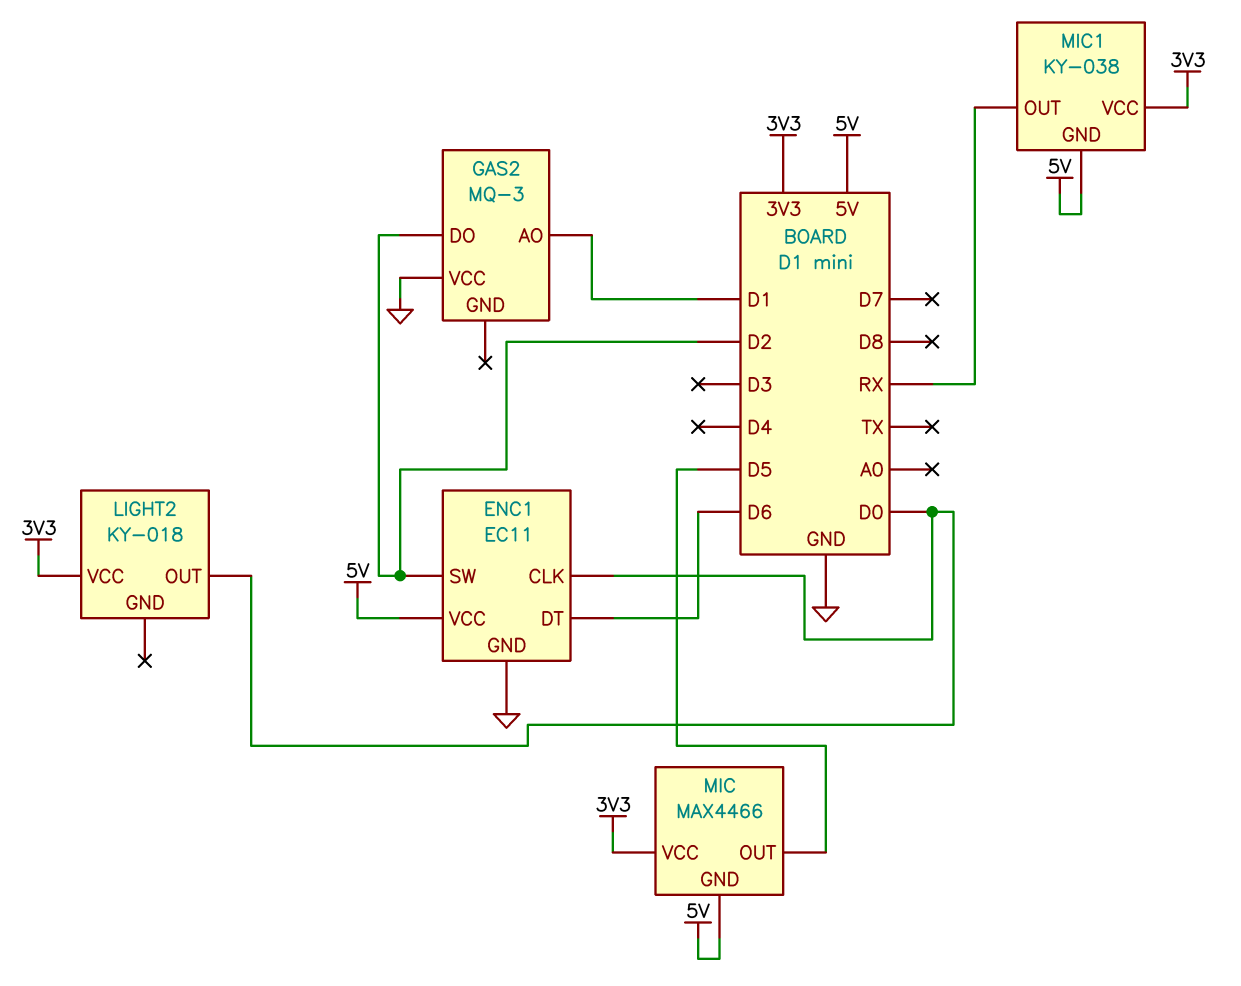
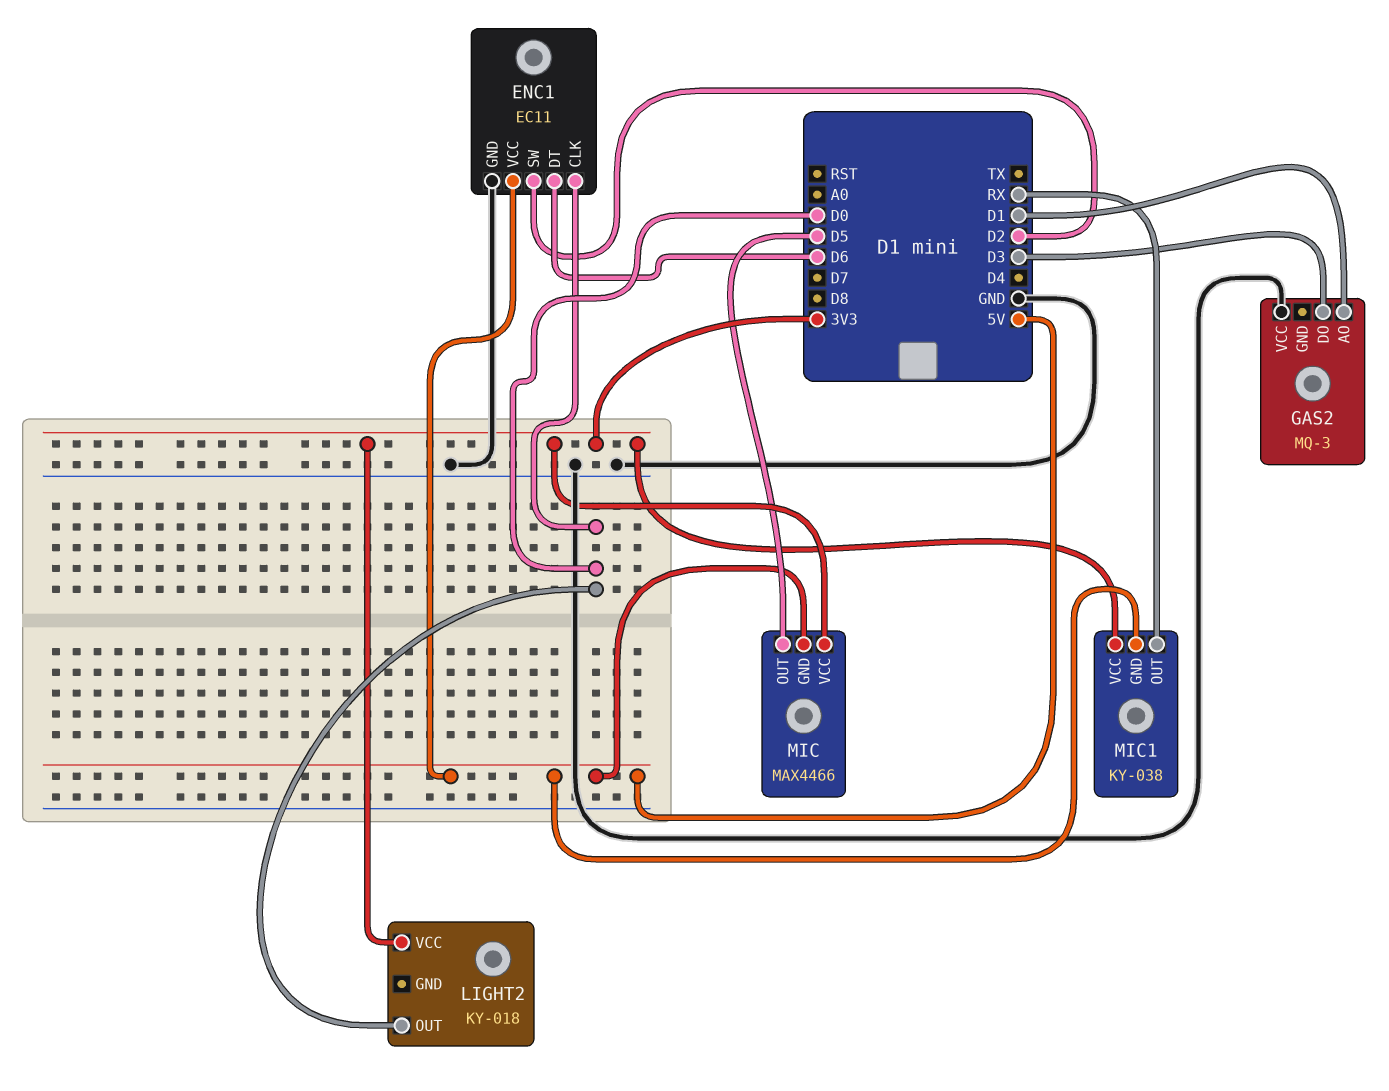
GAS2 pin DO: D2 -> D3

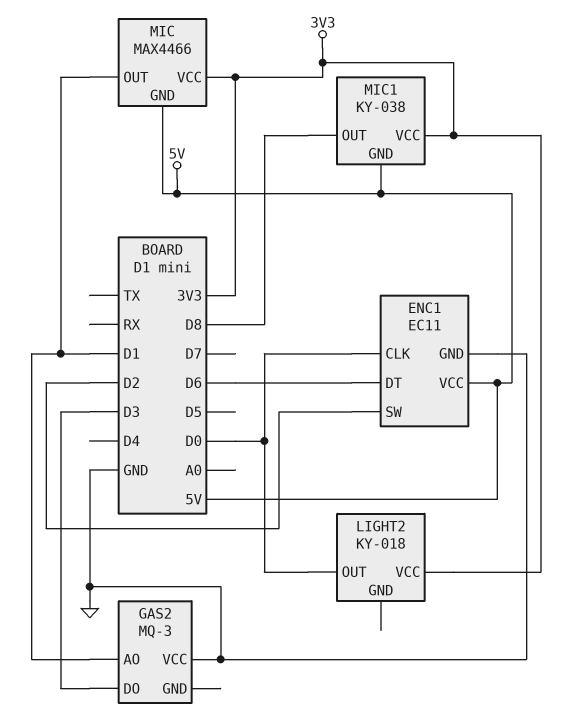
MIC pin OUT: D5 -> D1
MIC1 pin OUT: RX -> D8

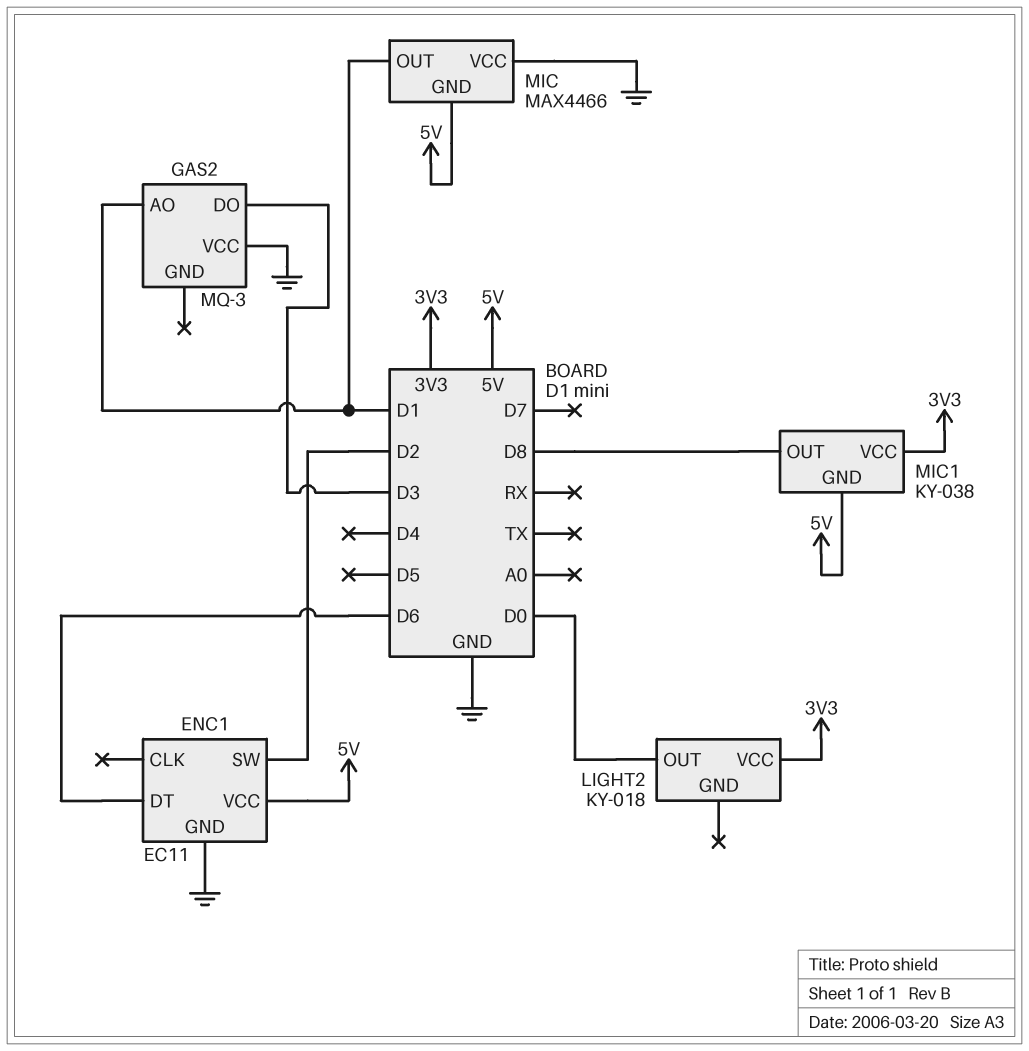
ENC1 pin CLK: D0 -> none
MIC pin VCC: 3V3 -> GND

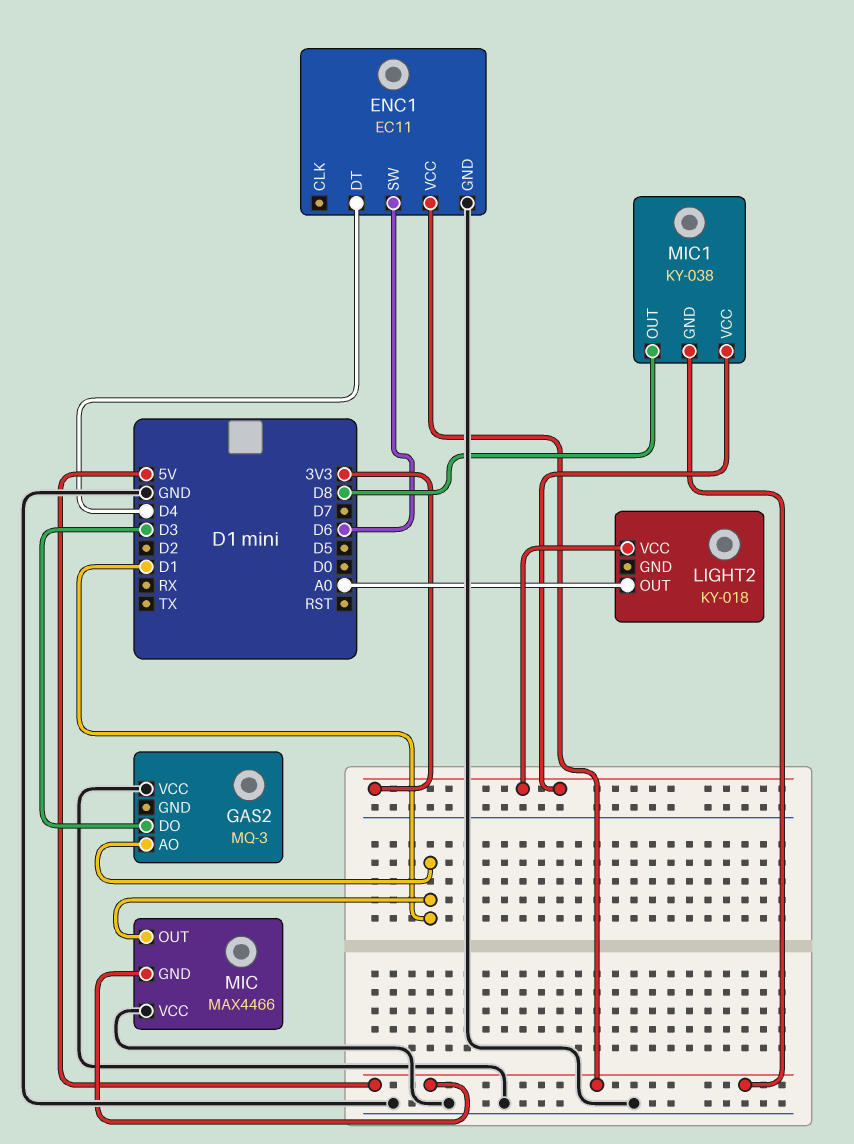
ENC1 pin DT: D6 -> D4
ENC1 pin SW: D2 -> D6
LIGHT2 pin OUT: D0 -> A0

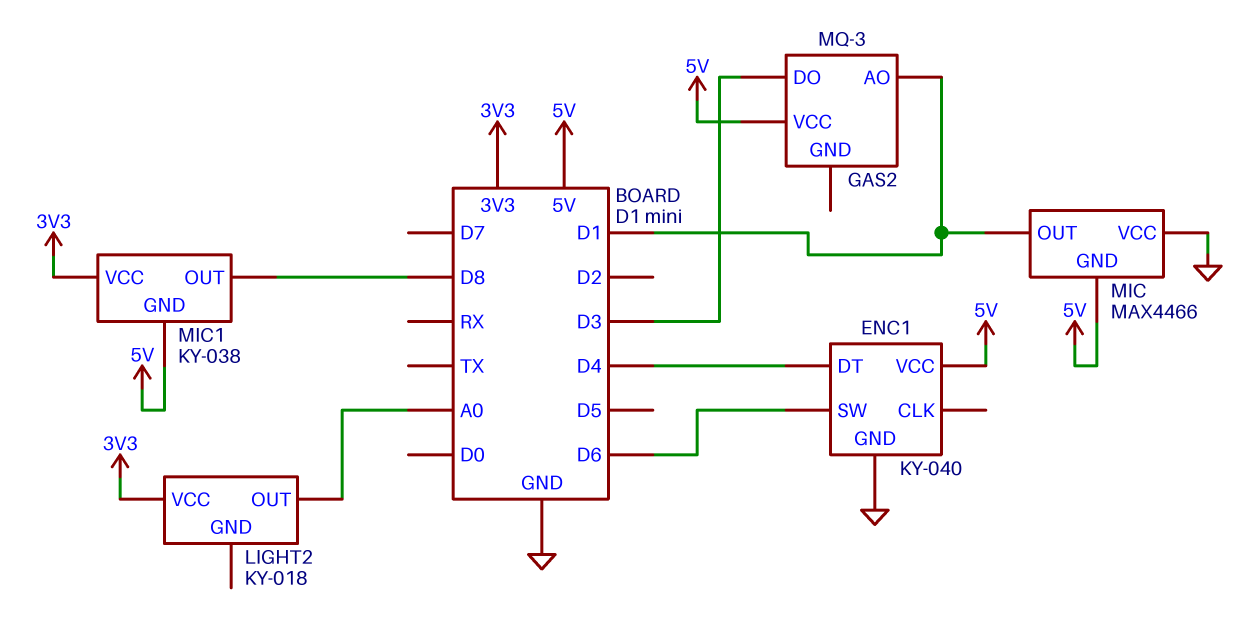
ENC1: EC11 -> KY-040
GAS2 pin VCC: GND -> 5V

